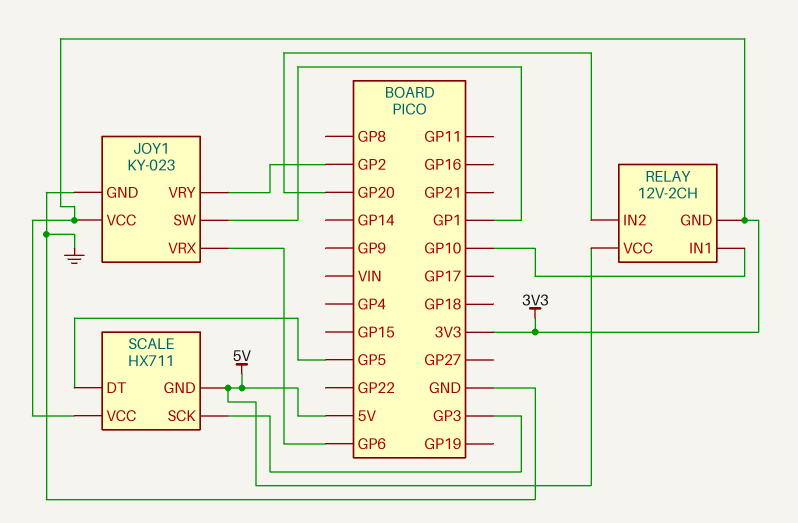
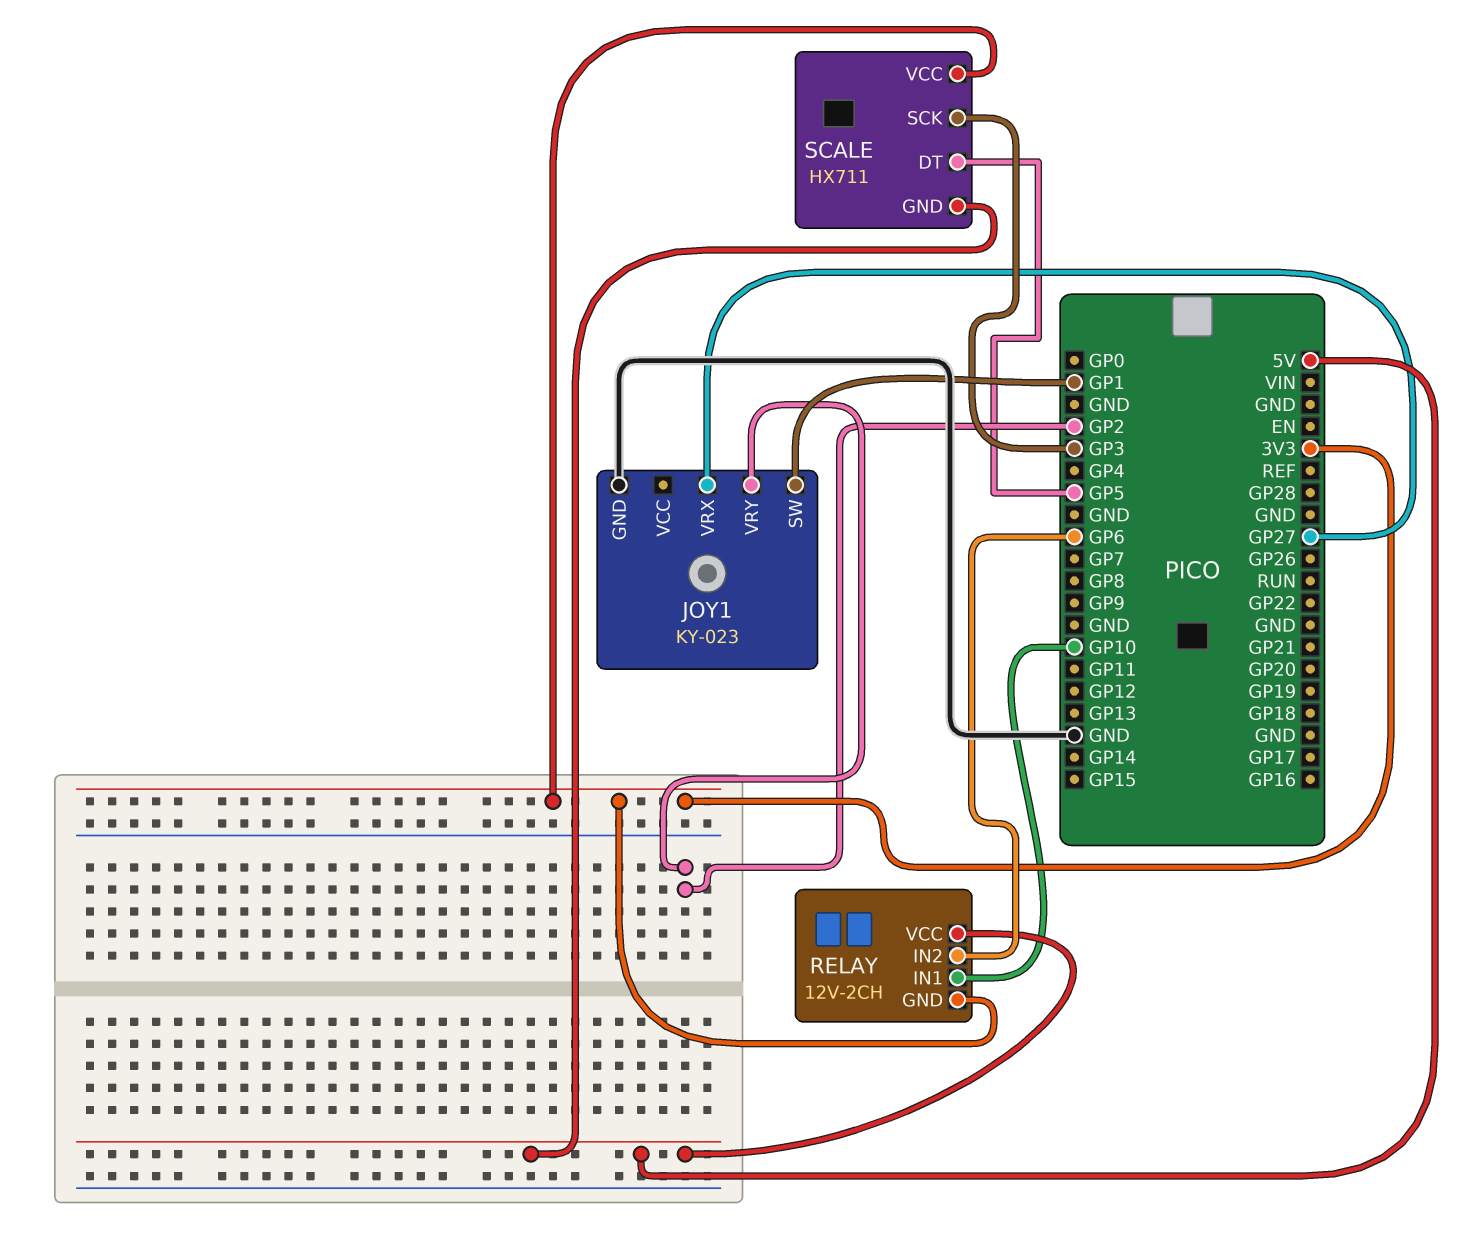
JOY1 pin VCC: 3V3 -> none
JOY1 pin VRX: GP6 -> GP27
RELAY pin IN2: GP20 -> GP6

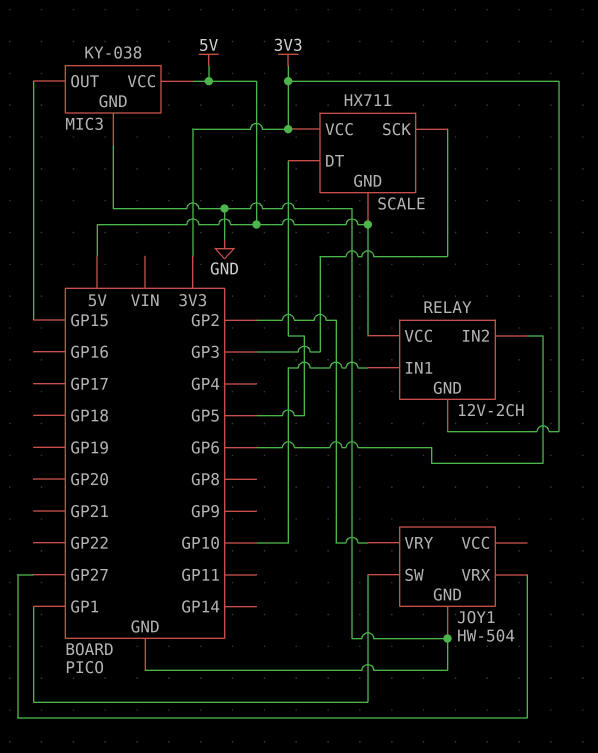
JOY1: KY-023 -> HW-504
MIC3: none -> KY-038
MIC3 pin GND: none -> GND
MIC3 pin OUT: none -> GP15
MIC3 pin VCC: none -> 5V

